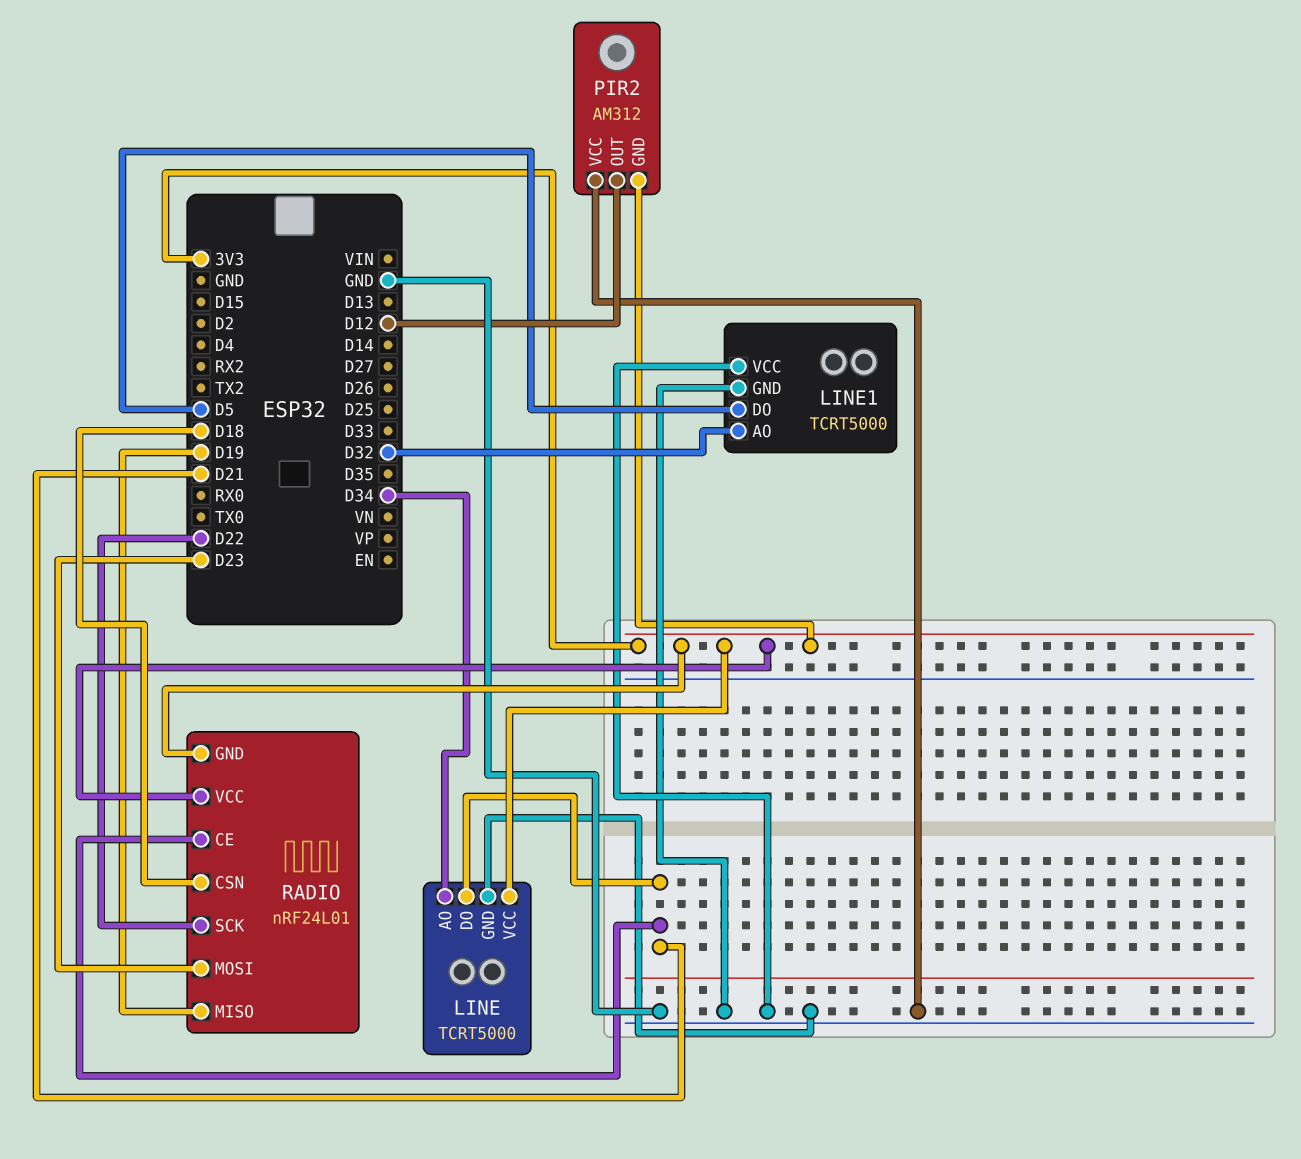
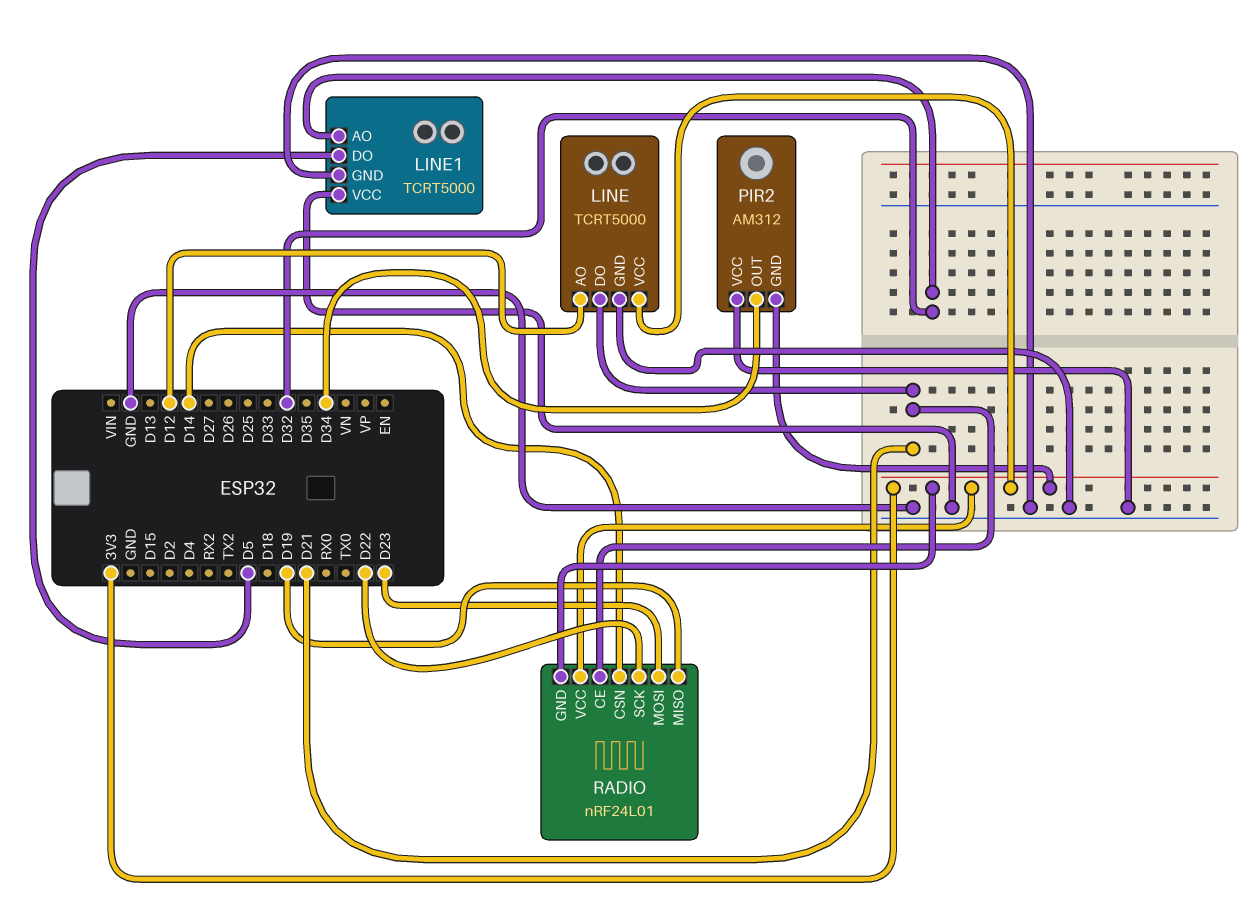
LINE pin AO: D34 -> D12
PIR2 pin OUT: D12 -> D34
RADIO pin CSN: D18 -> D14

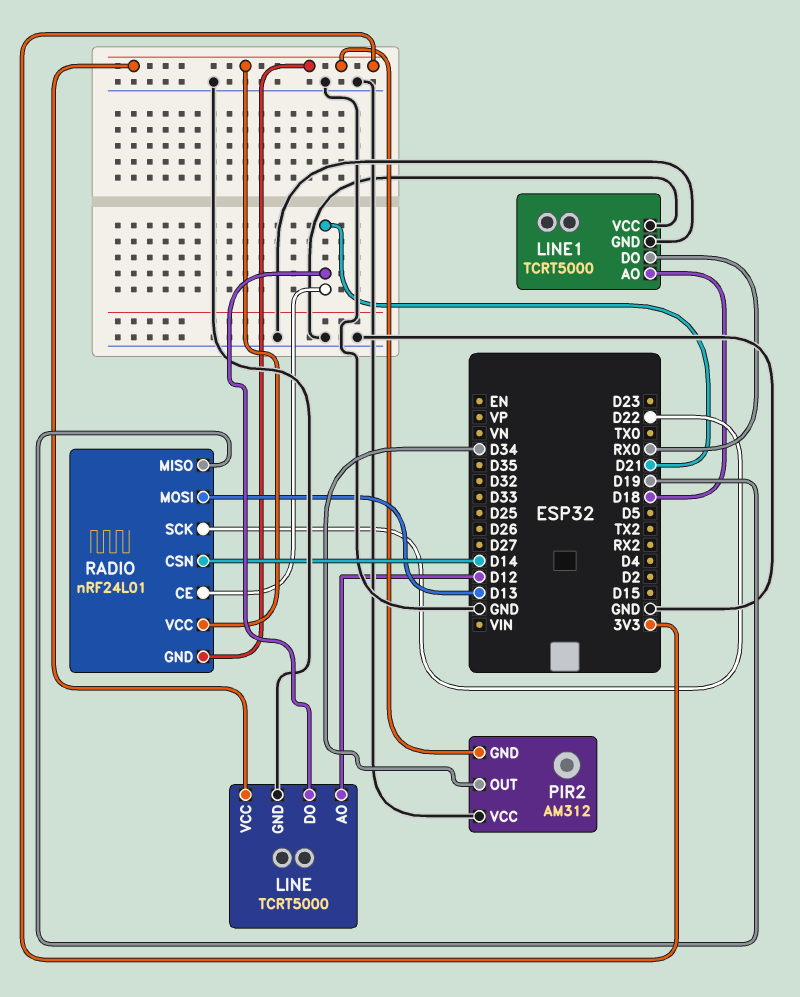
LINE1 pin AO: D32 -> D18
LINE1 pin DO: D5 -> RX0
RADIO pin MOSI: D23 -> D13

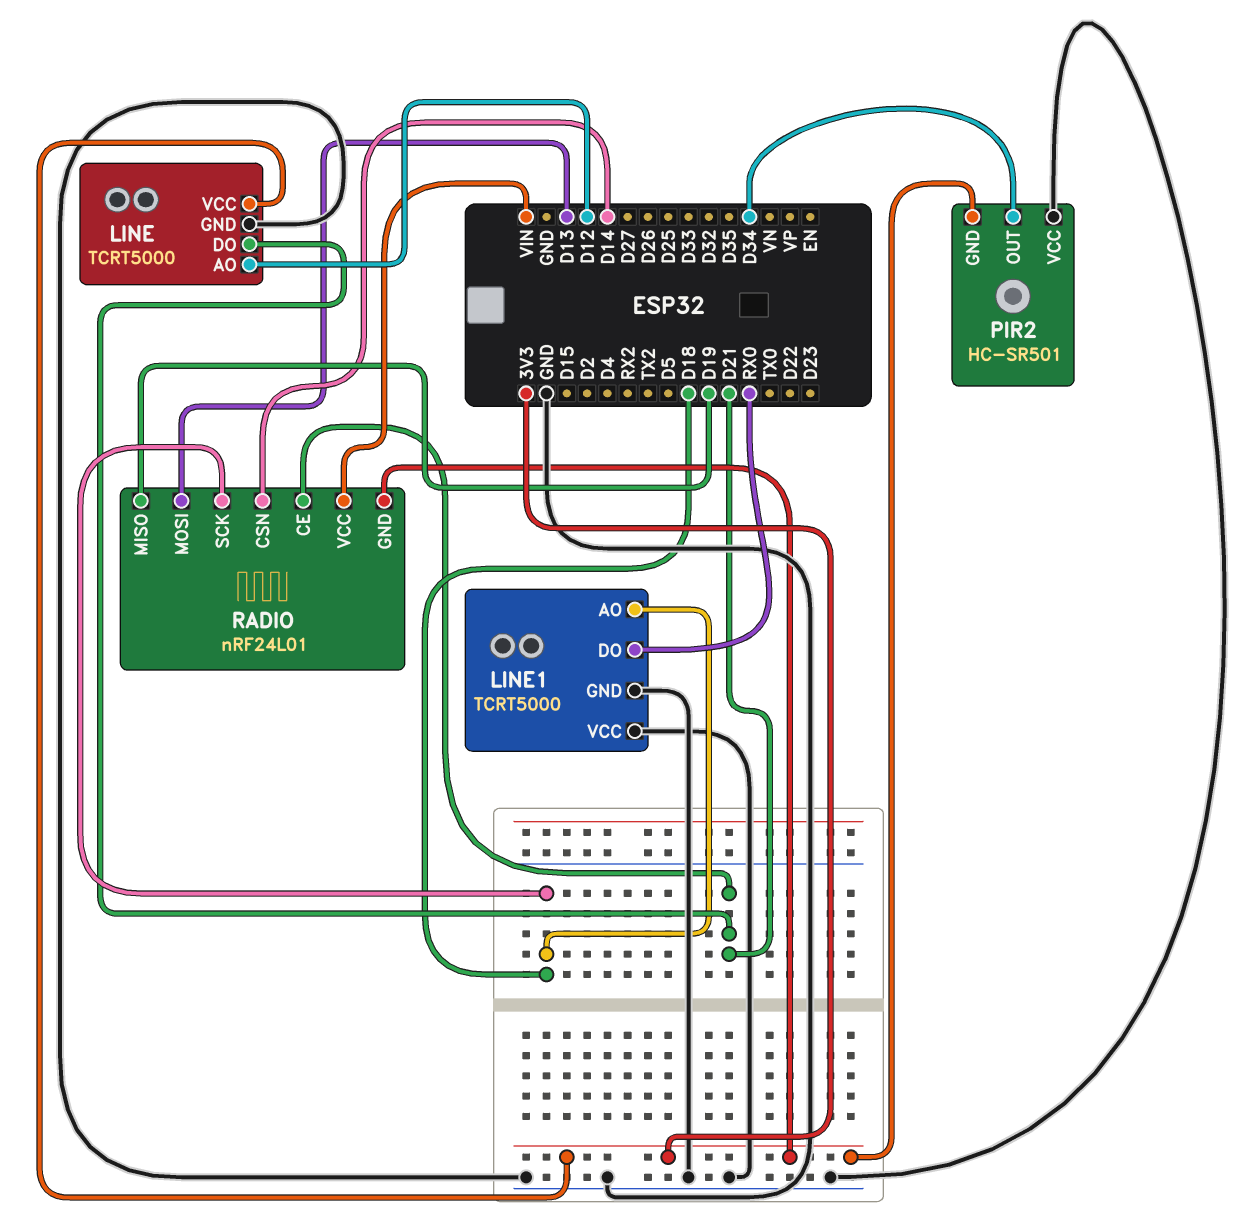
PIR2: AM312 -> HC-SR501
RADIO pin SCK: D22 -> D18
RADIO pin VCC: 3V3 -> VIN

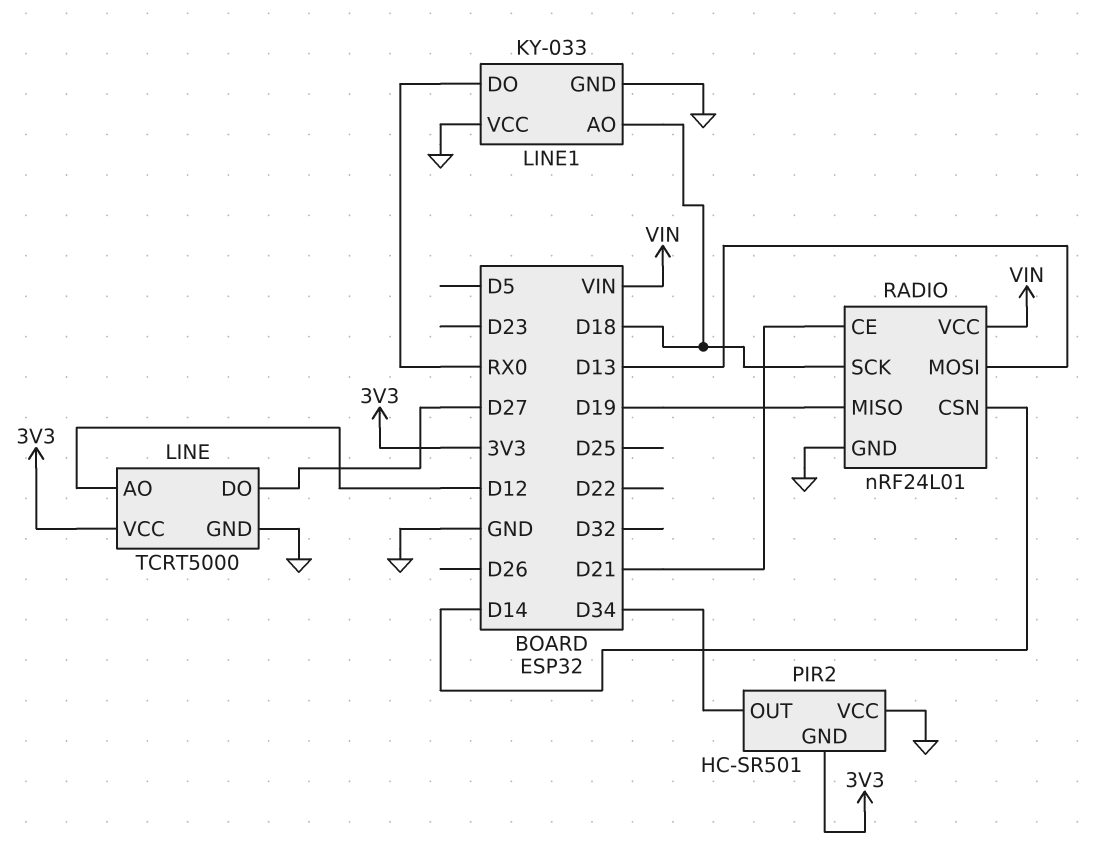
LINE pin DO: D21 -> D27
LINE1: TCRT5000 -> KY-033
RADIO pin GND: 3V3 -> GND

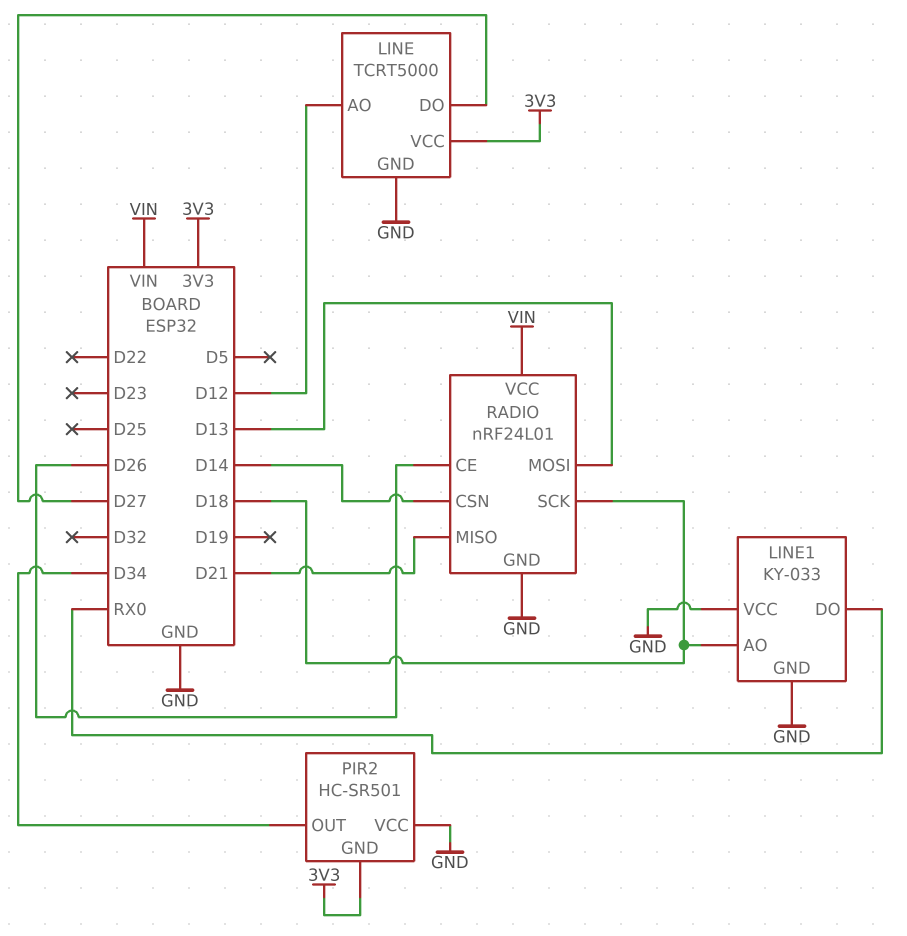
RADIO pin CE: D21 -> D26
RADIO pin MISO: D19 -> D21

